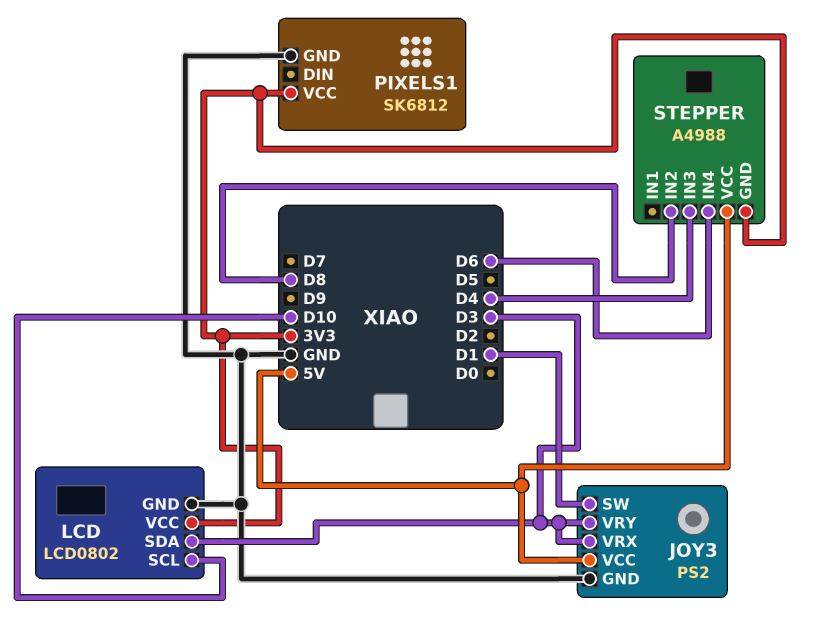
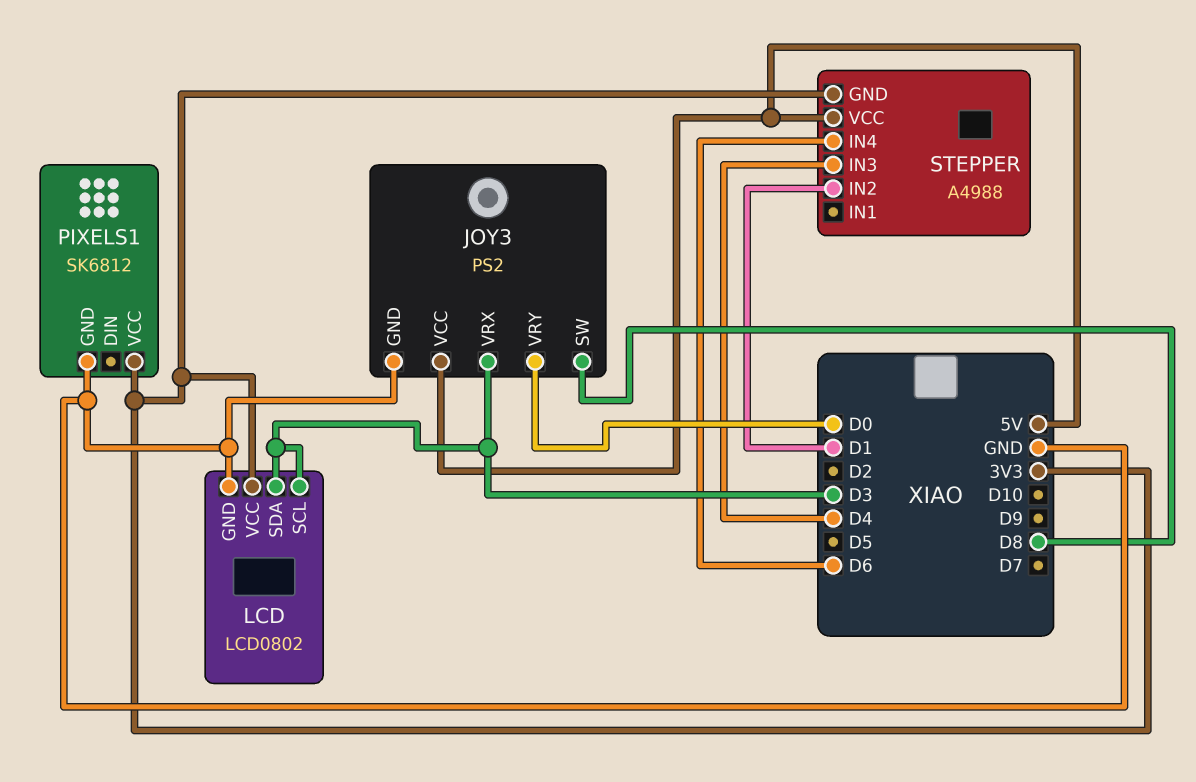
JOY3 pin SW: D1 -> D8
JOY3 pin VRY: D3 -> D0
LCD pin SCL: D10 -> D3
STEPPER pin IN2: D8 -> D1

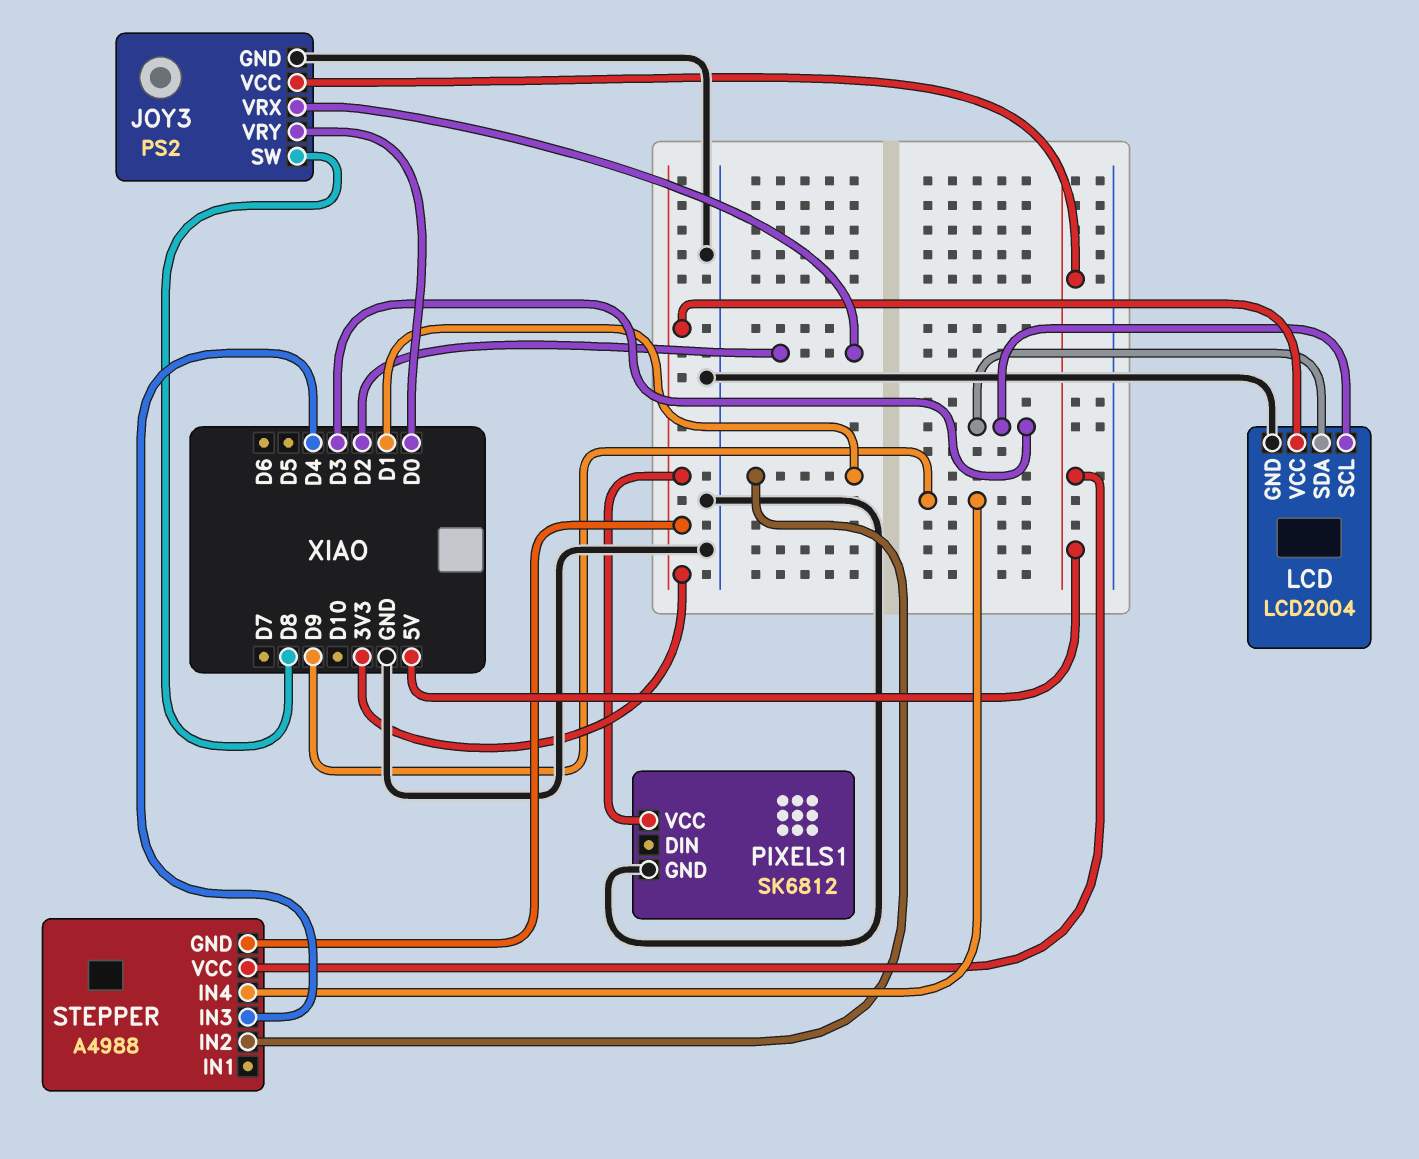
JOY3 pin VRX: D3 -> D2
LCD: LCD0802 -> LCD2004
STEPPER pin IN4: D6 -> D9

